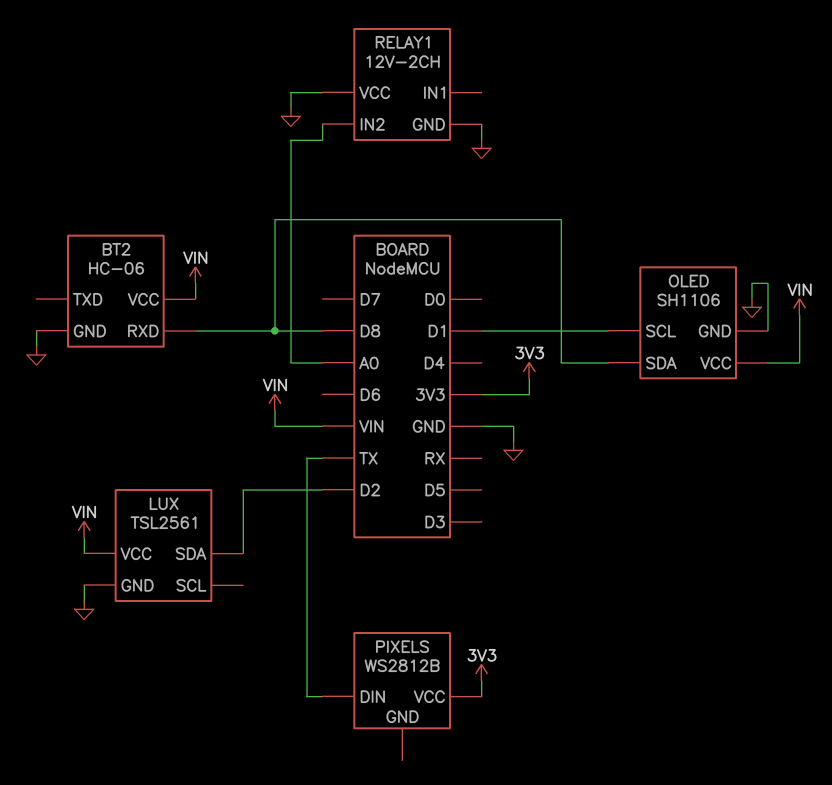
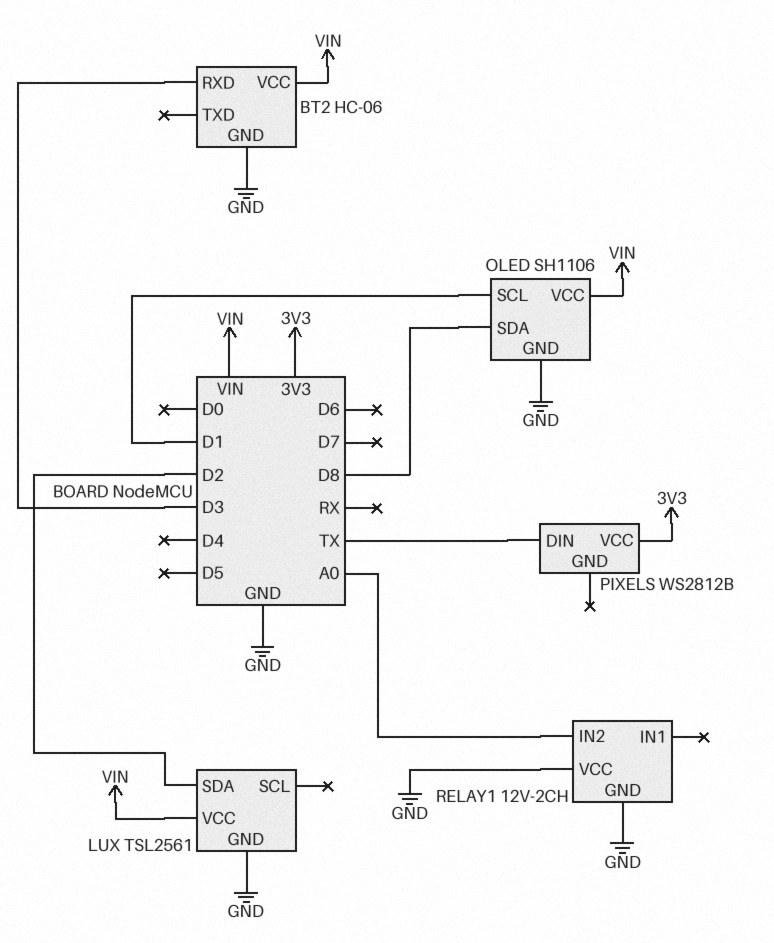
BT2 pin RXD: D8 -> D3

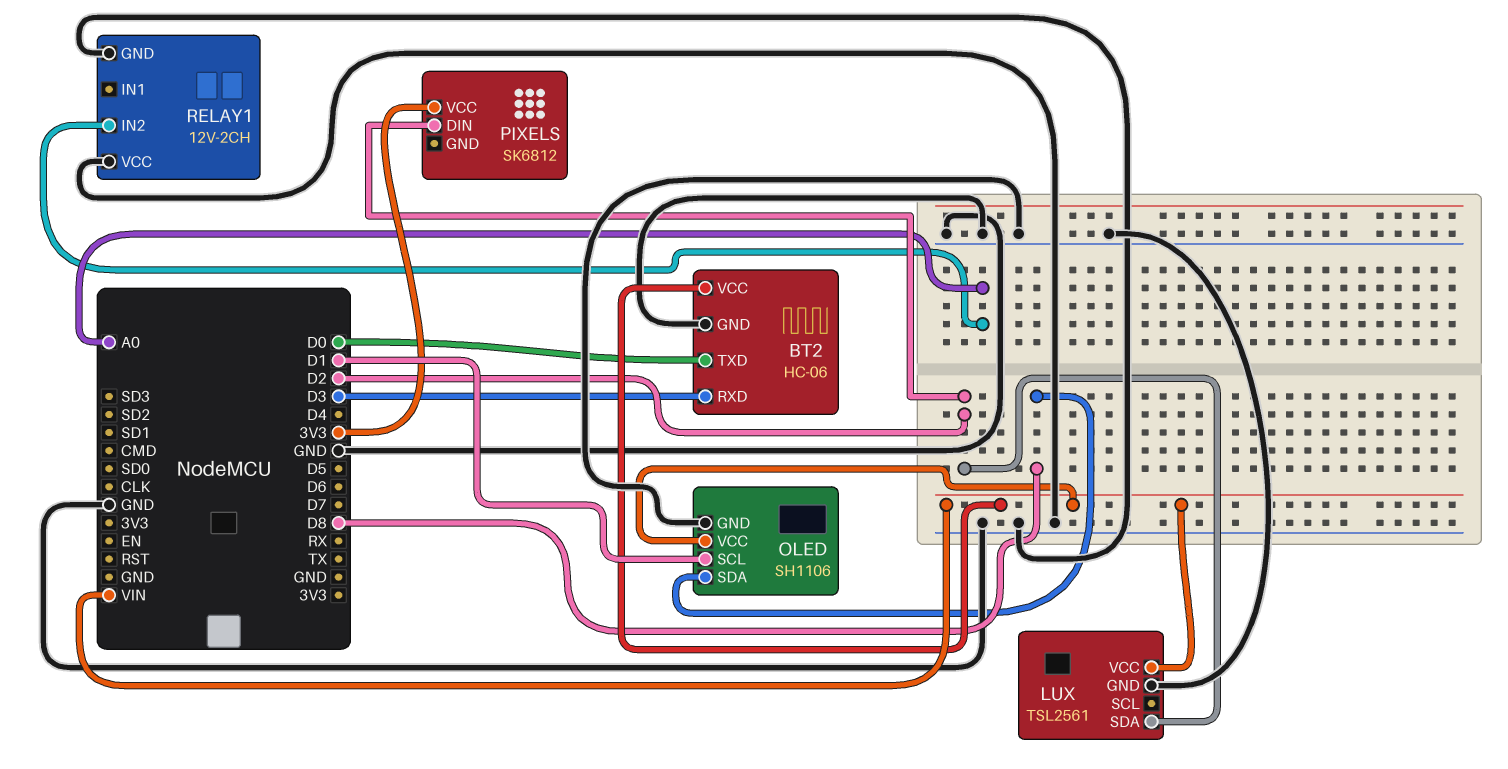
BT2 pin TXD: none -> D0
PIXELS: WS2812B -> SK6812
PIXELS pin DIN: TX -> D2

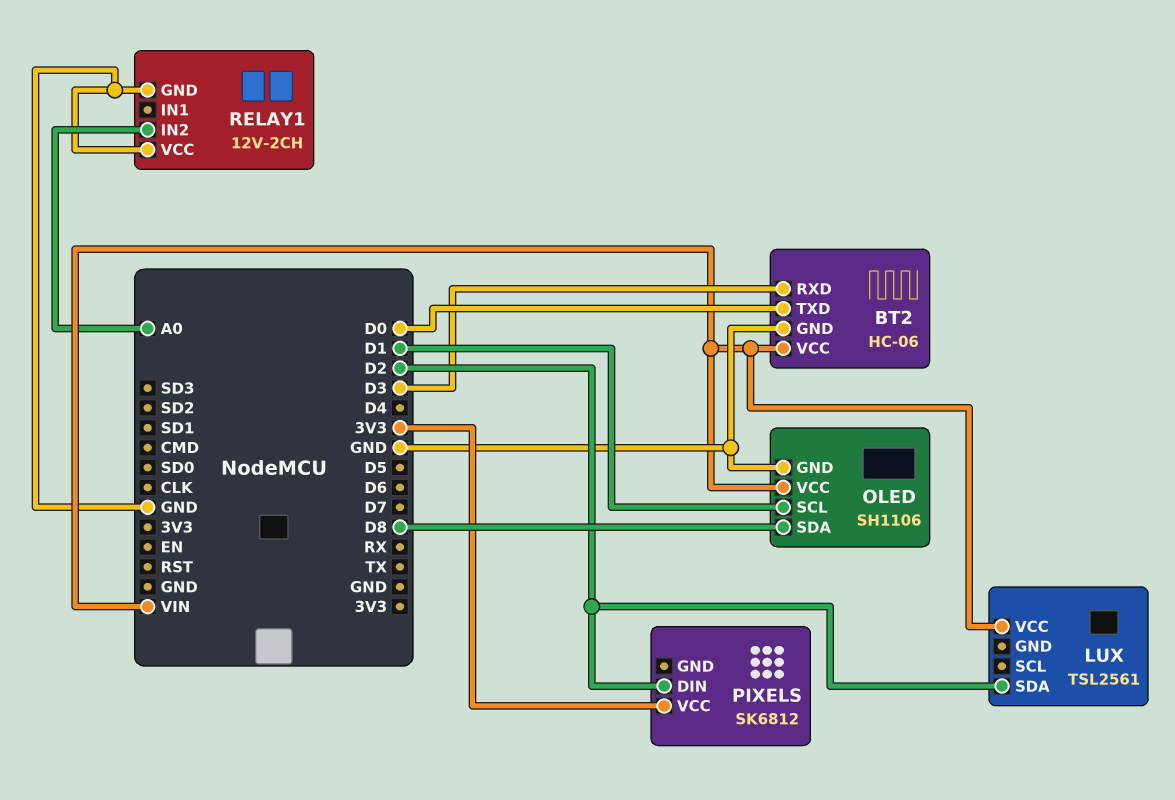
LUX pin GND: GND -> none

